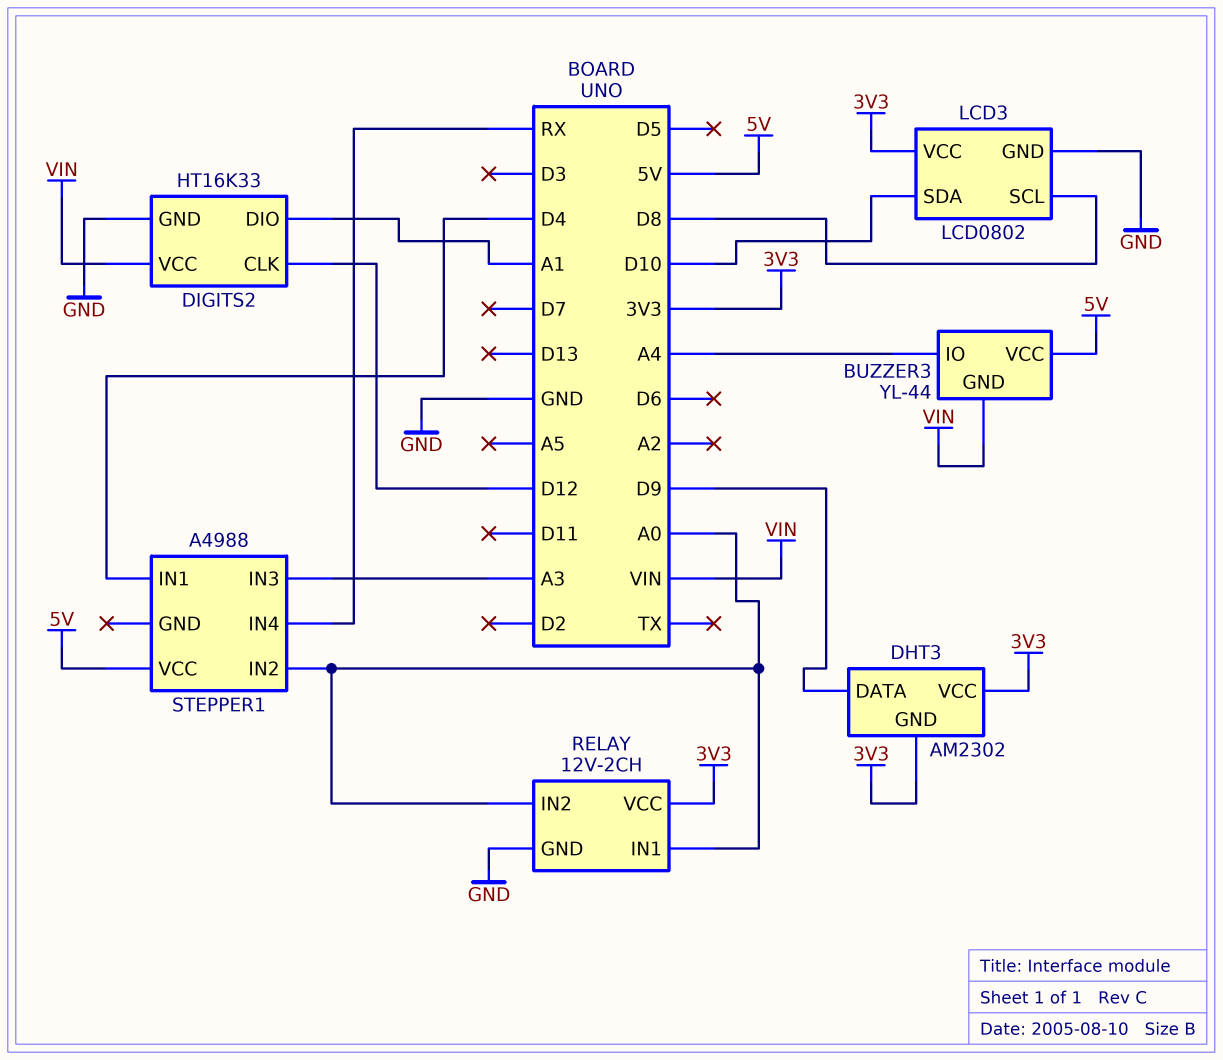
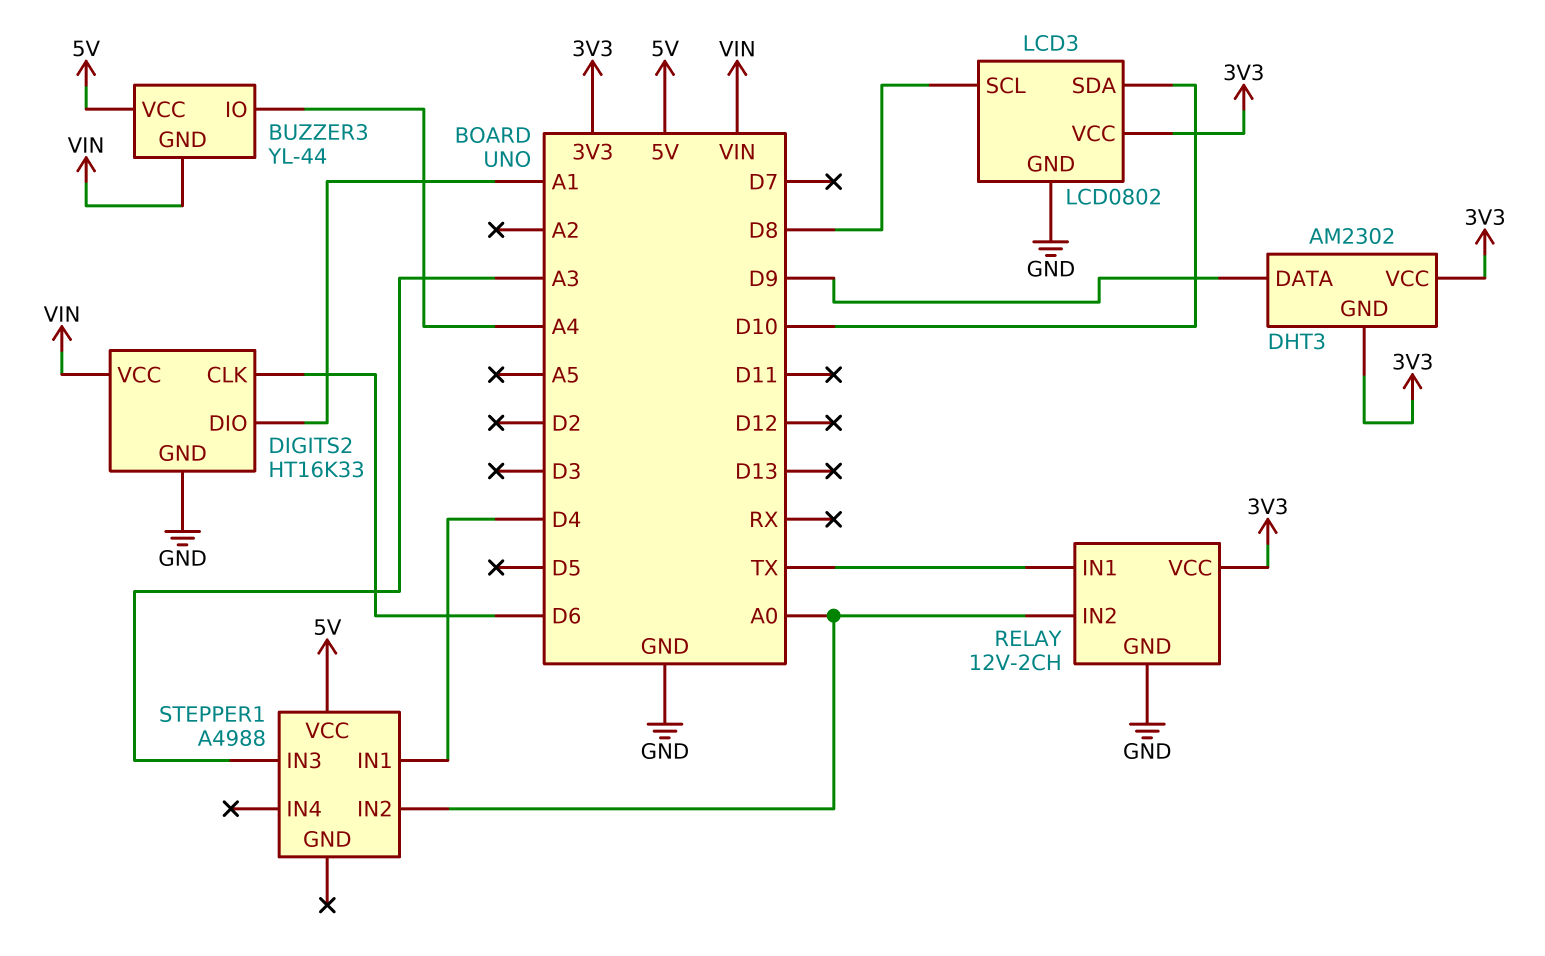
DIGITS2 pin CLK: D12 -> D6
RELAY pin IN1: A0 -> TX
STEPPER1 pin IN4: RX -> none

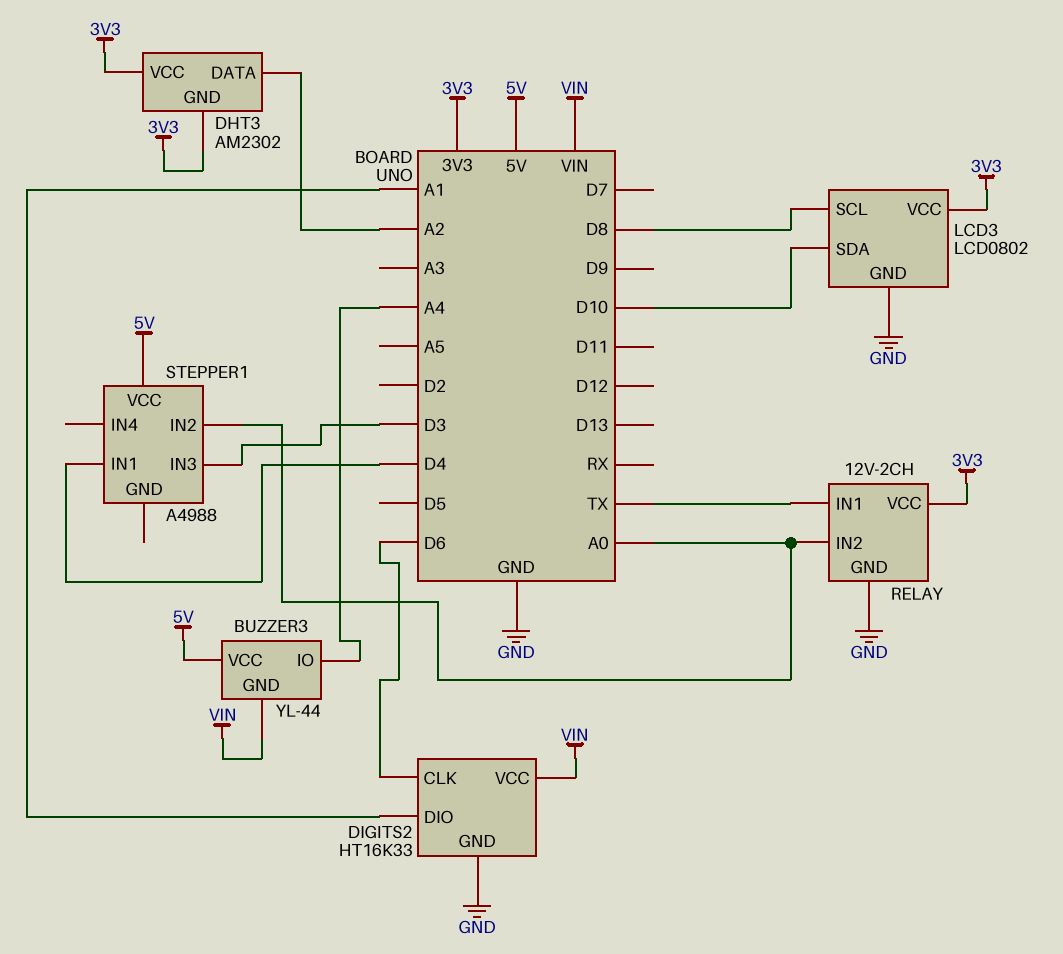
DHT3 pin DATA: D9 -> A2
STEPPER1 pin IN3: A3 -> D3

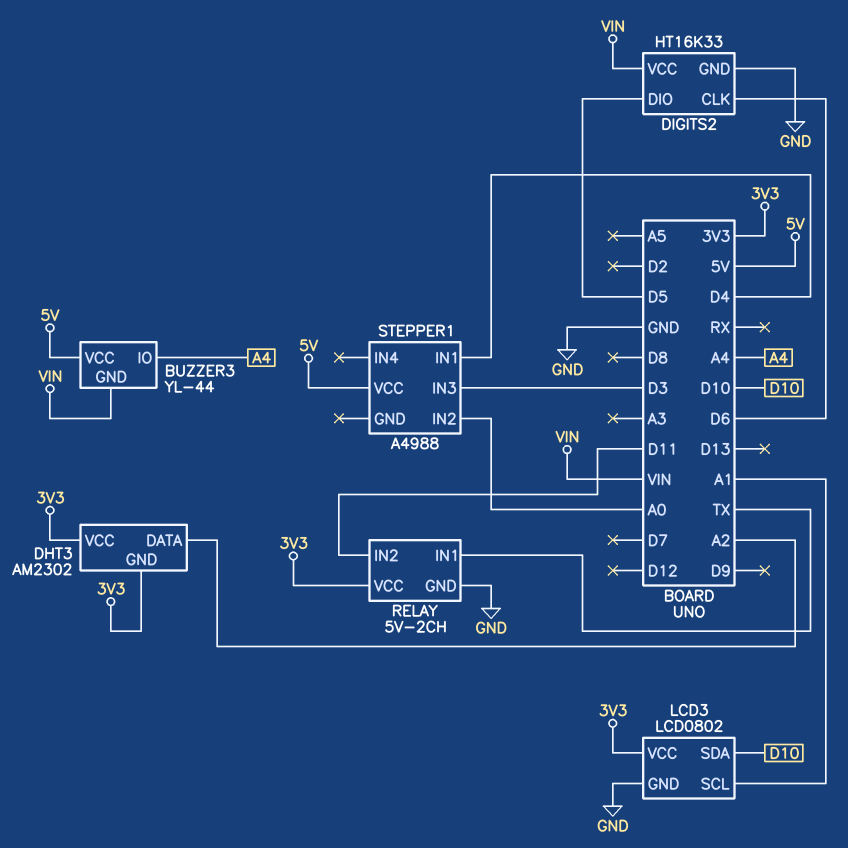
DIGITS2 pin DIO: A1 -> D5
LCD3 pin SCL: D8 -> A1
RELAY: 12V-2CH -> 5V-2CH
RELAY pin IN2: A0 -> D11

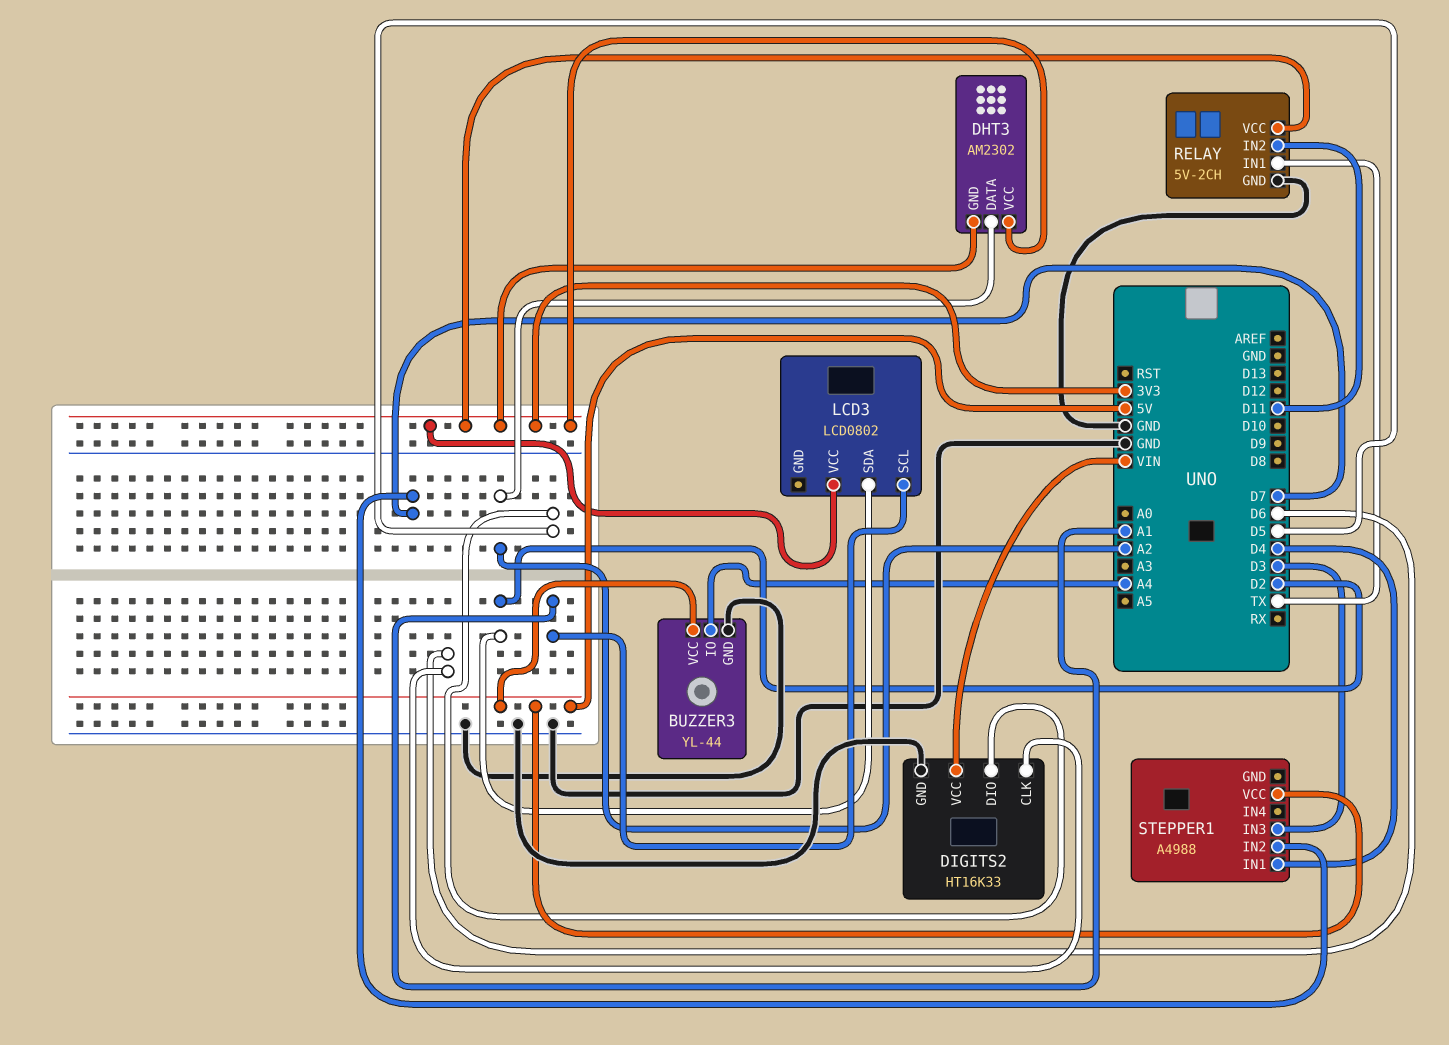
BUZZER3 pin GND: VIN -> GND
LCD3 pin GND: GND -> none
LCD3 pin SDA: D10 -> D2
STEPPER1 pin IN2: A0 -> D7

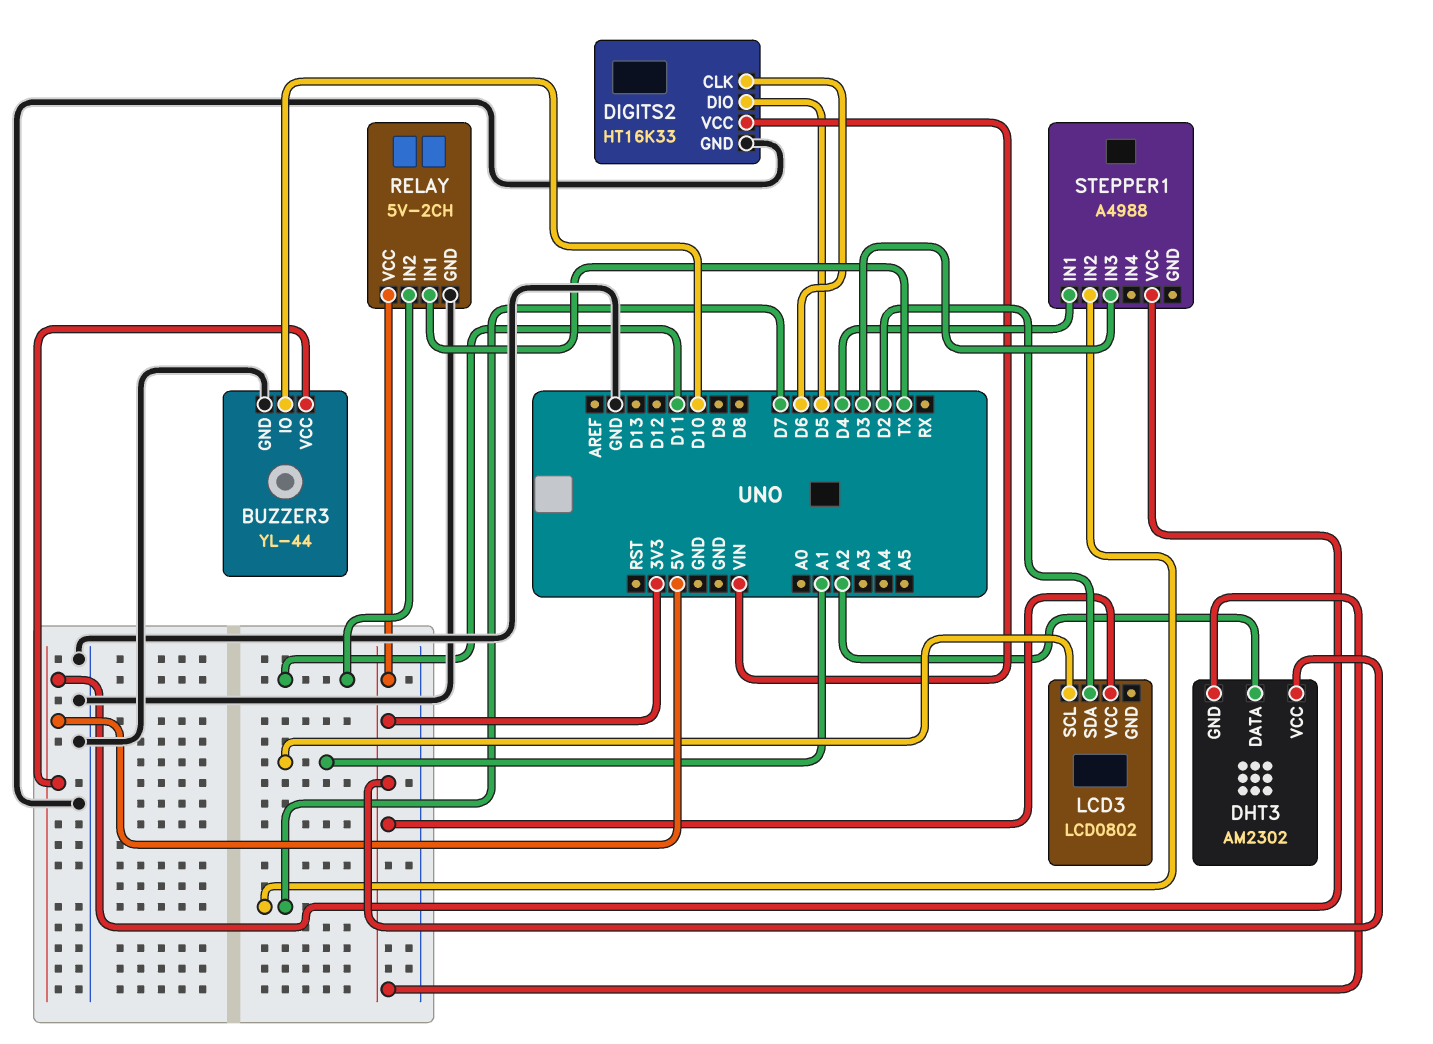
BUZZER3 pin IO: A4 -> D10

